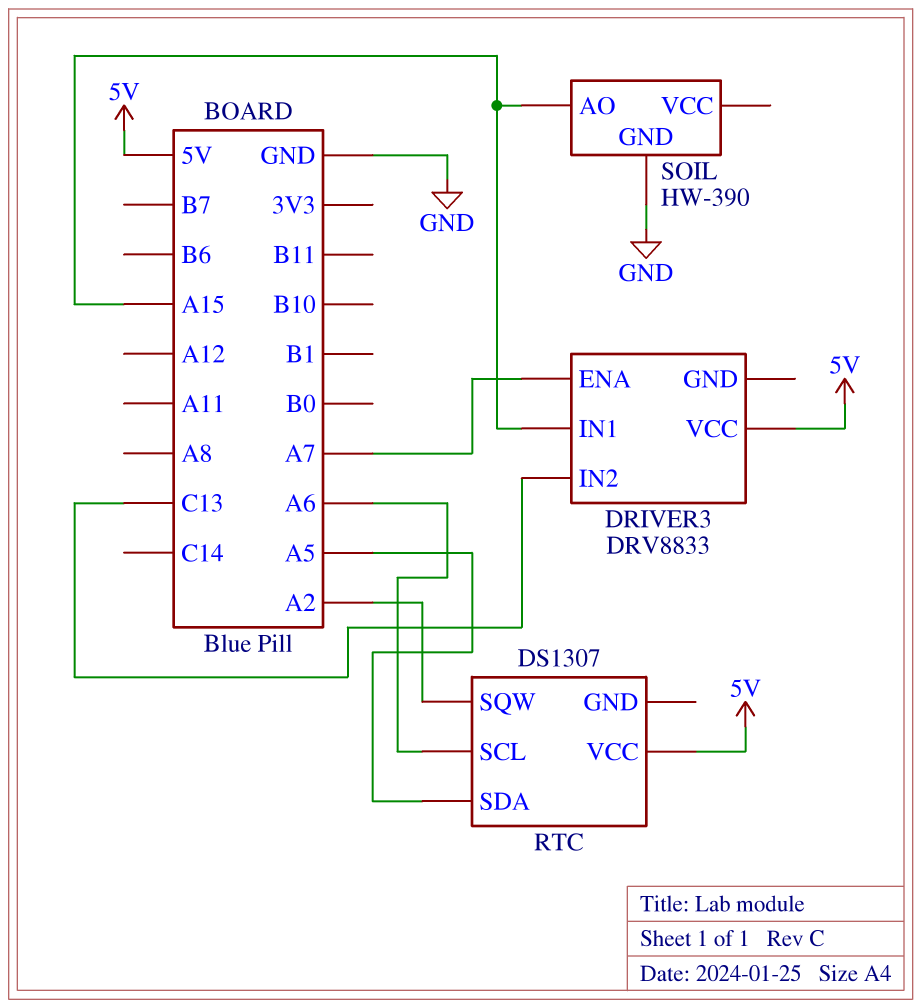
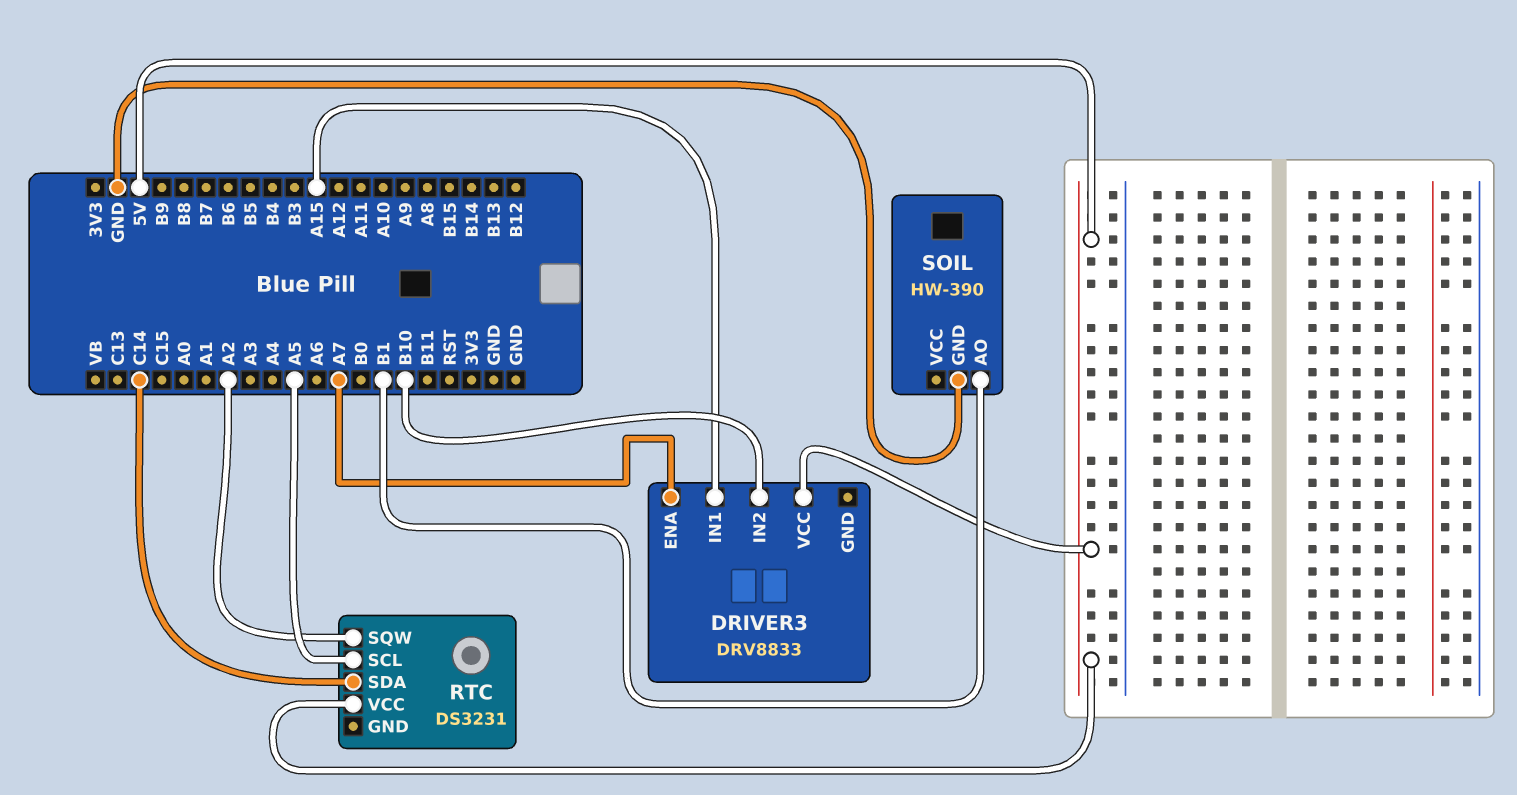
DRIVER3 pin IN2: C13 -> B10
RTC: DS1307 -> DS3231
RTC pin SCL: A6 -> A5
RTC pin SDA: A5 -> C14
SOIL pin AO: A15 -> B1

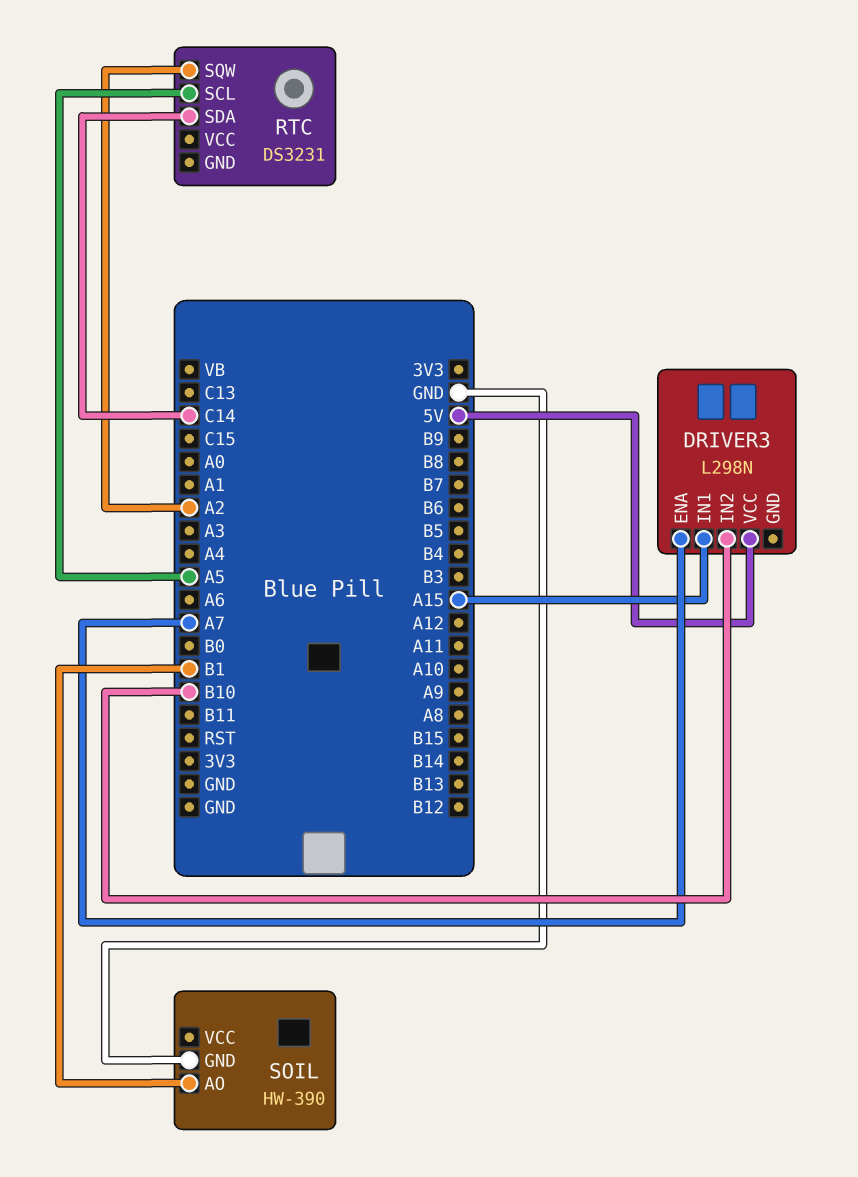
DRIVER3: DRV8833 -> L298N
RTC pin VCC: 5V -> none

